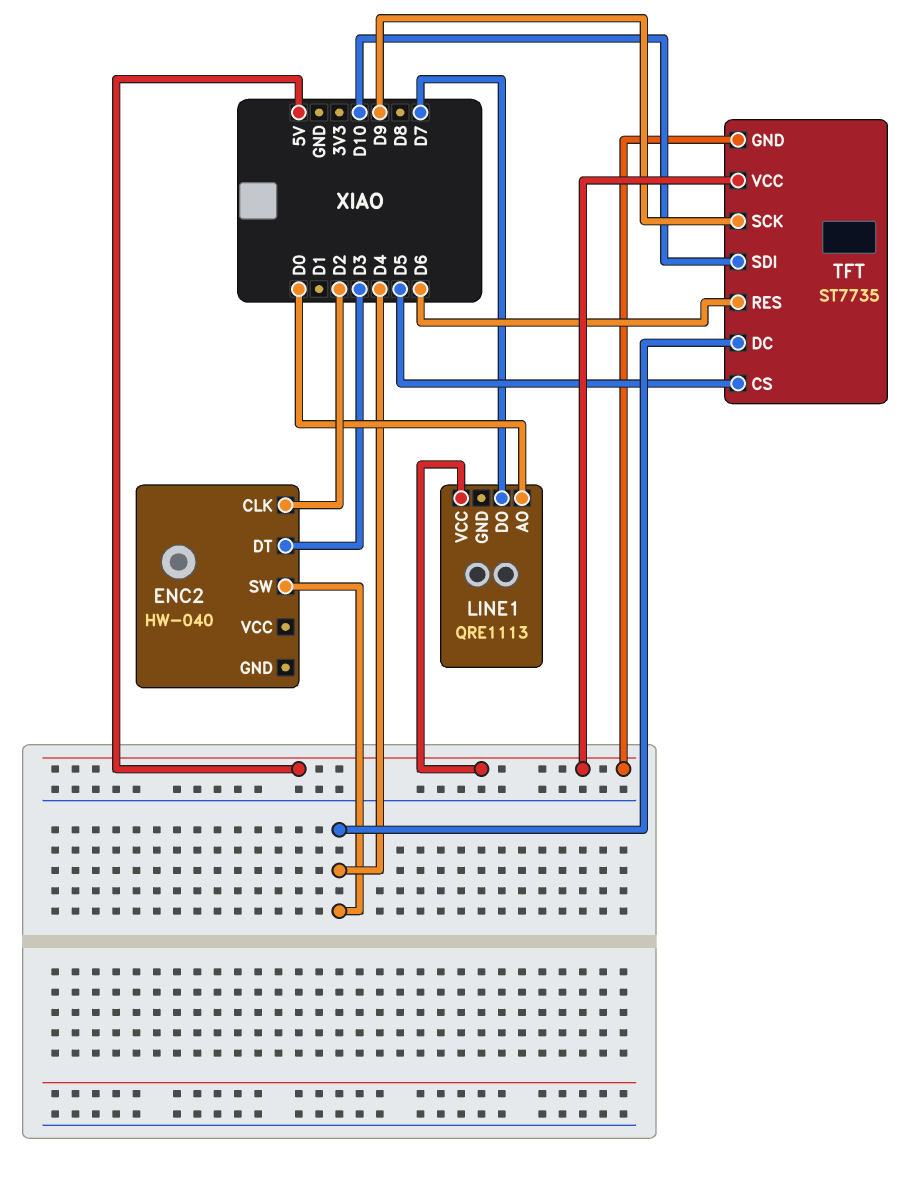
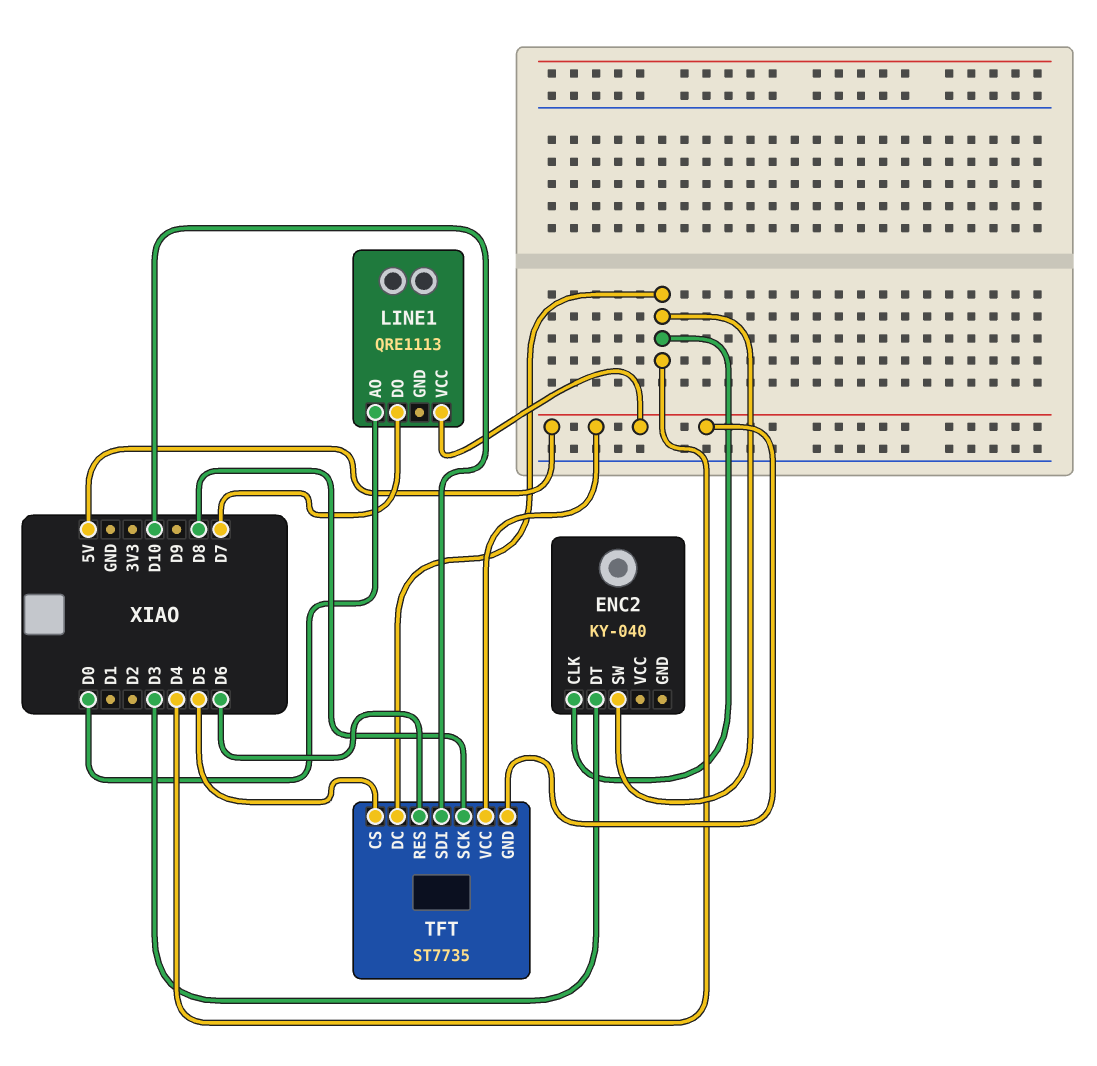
ENC2: HW-040 -> KY-040
ENC2 pin CLK: D2 -> D4
TFT pin SCK: D9 -> D8

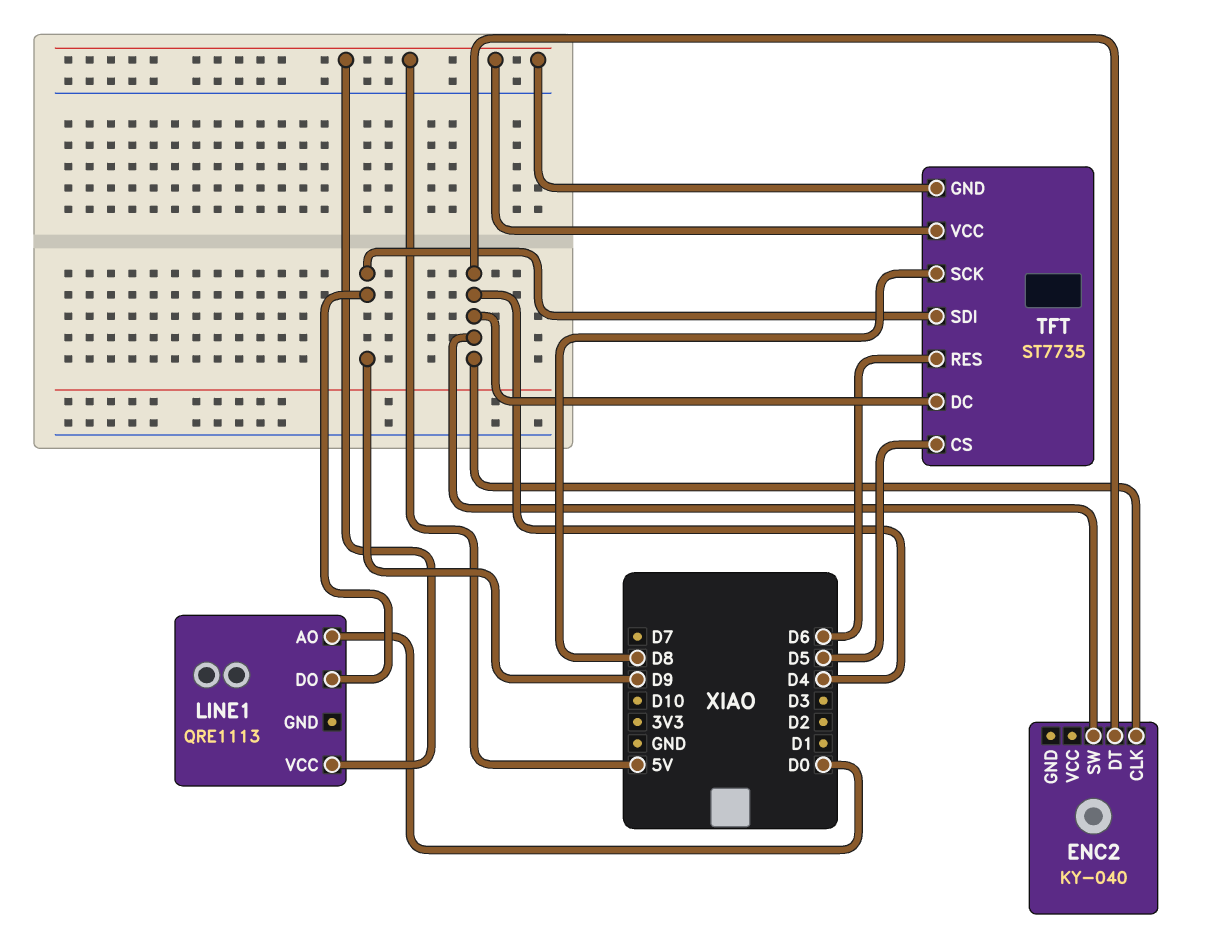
ENC2 pin DT: D3 -> D4
LINE1 pin DO: D7 -> D9
TFT pin SDI: D10 -> D9

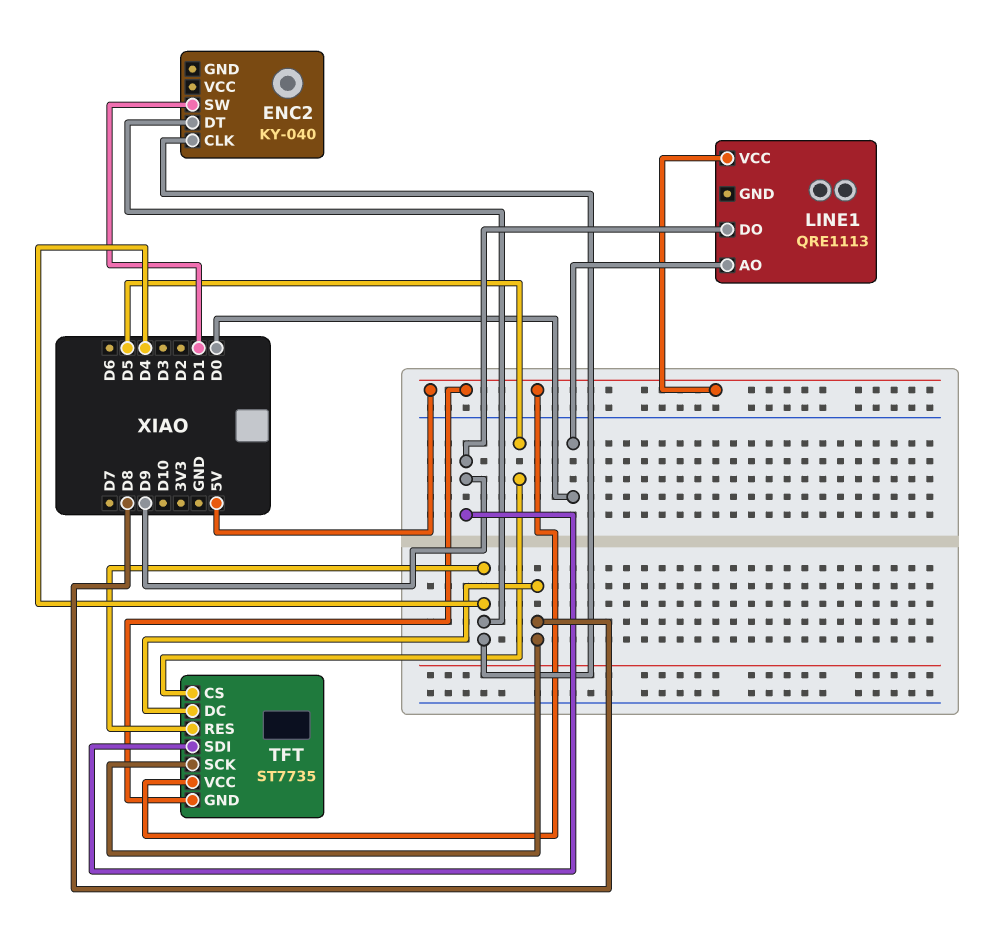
ENC2 pin SW: D4 -> D1
TFT pin DC: D4 -> D8
TFT pin RES: D6 -> D4

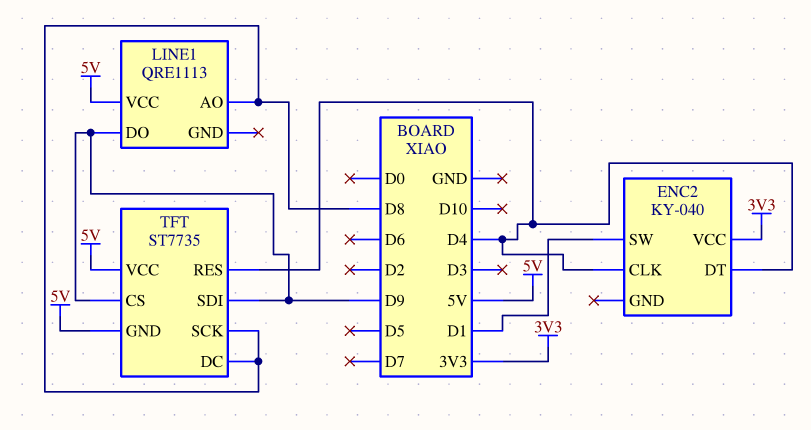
ENC2 pin VCC: none -> 3V3
LINE1 pin AO: D0 -> D8
TFT pin CS: D5 -> D9

